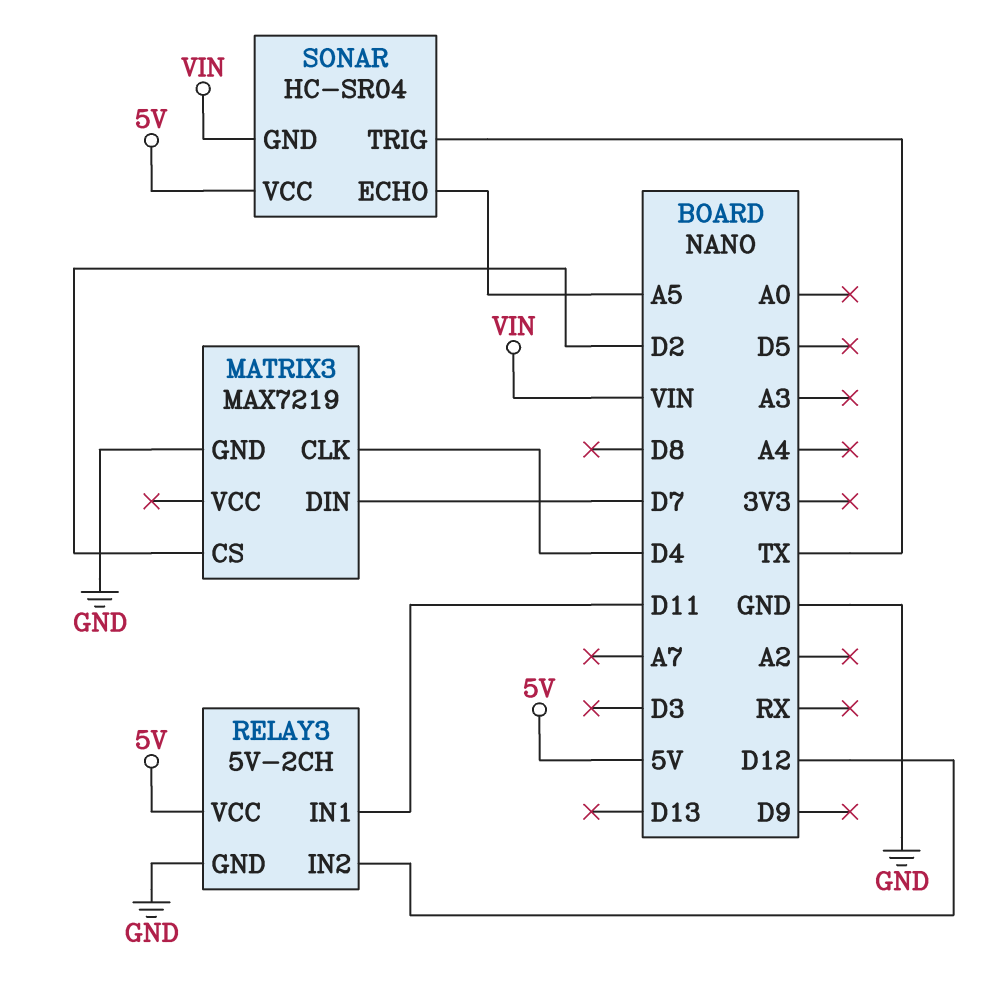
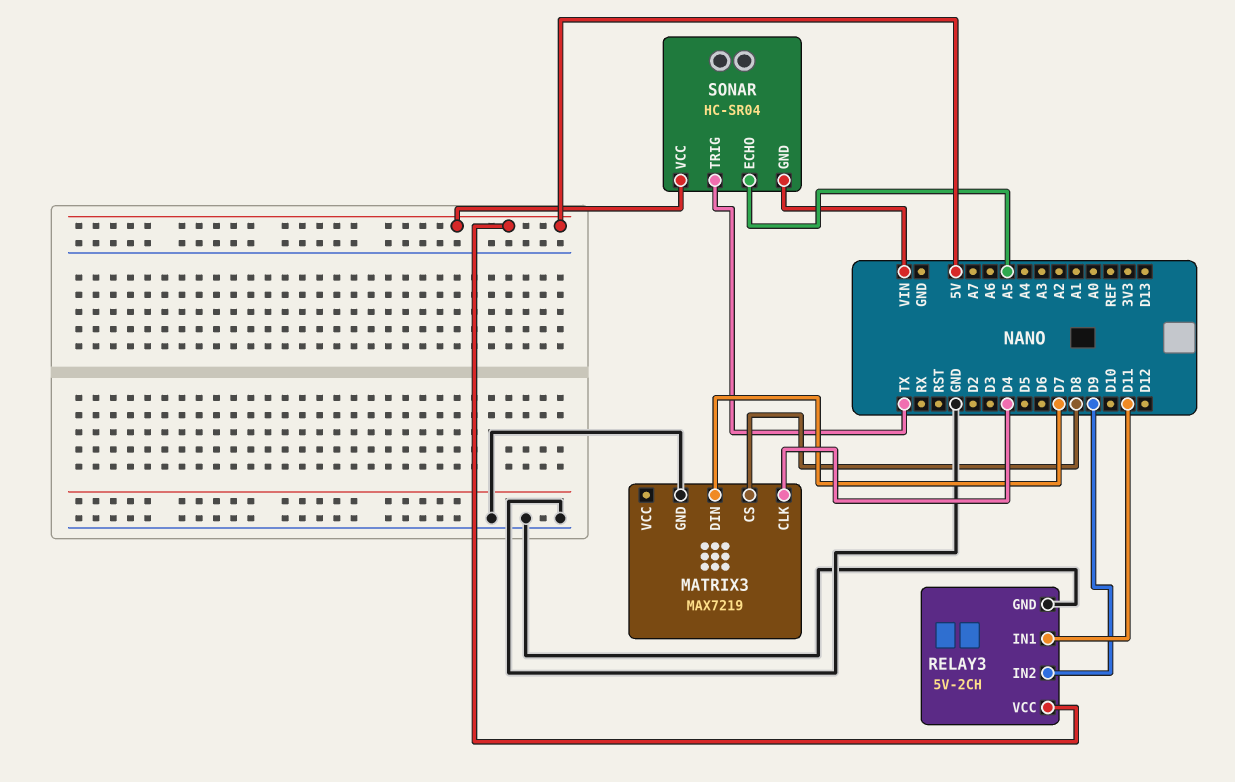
MATRIX3 pin CS: D2 -> D8
RELAY3 pin IN2: D12 -> D9

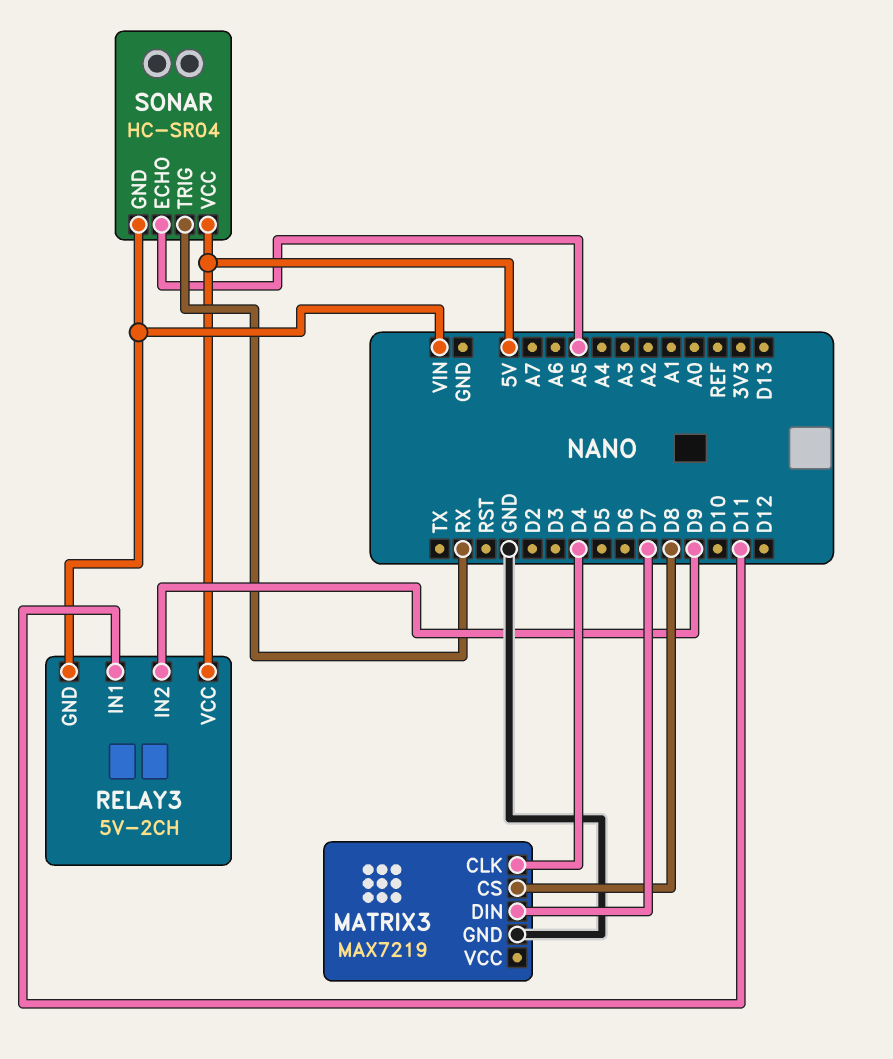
RELAY3 pin GND: GND -> VIN
SONAR pin TRIG: TX -> RX

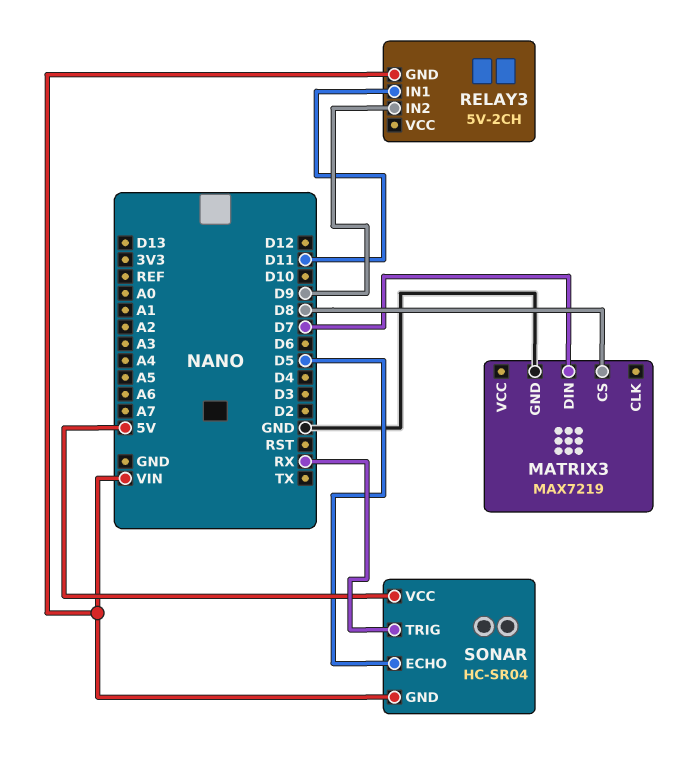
MATRIX3 pin CLK: D4 -> none
RELAY3 pin VCC: 5V -> none
SONAR pin ECHO: A5 -> D5

